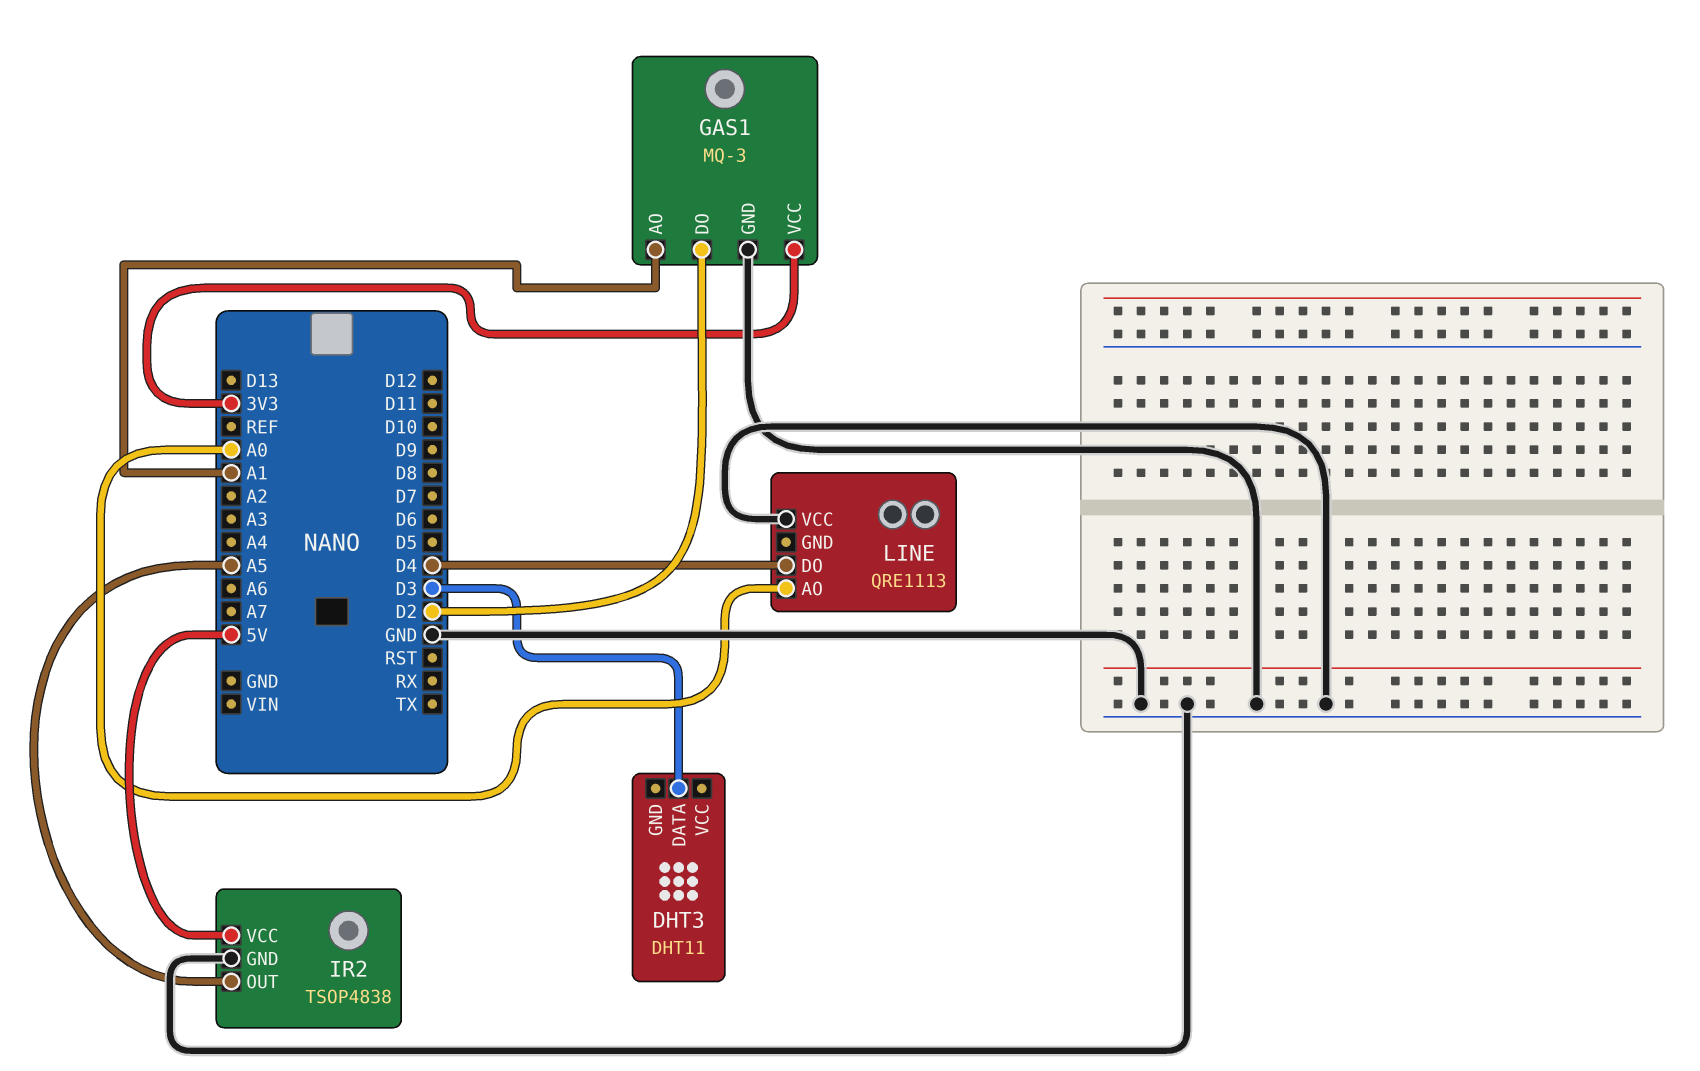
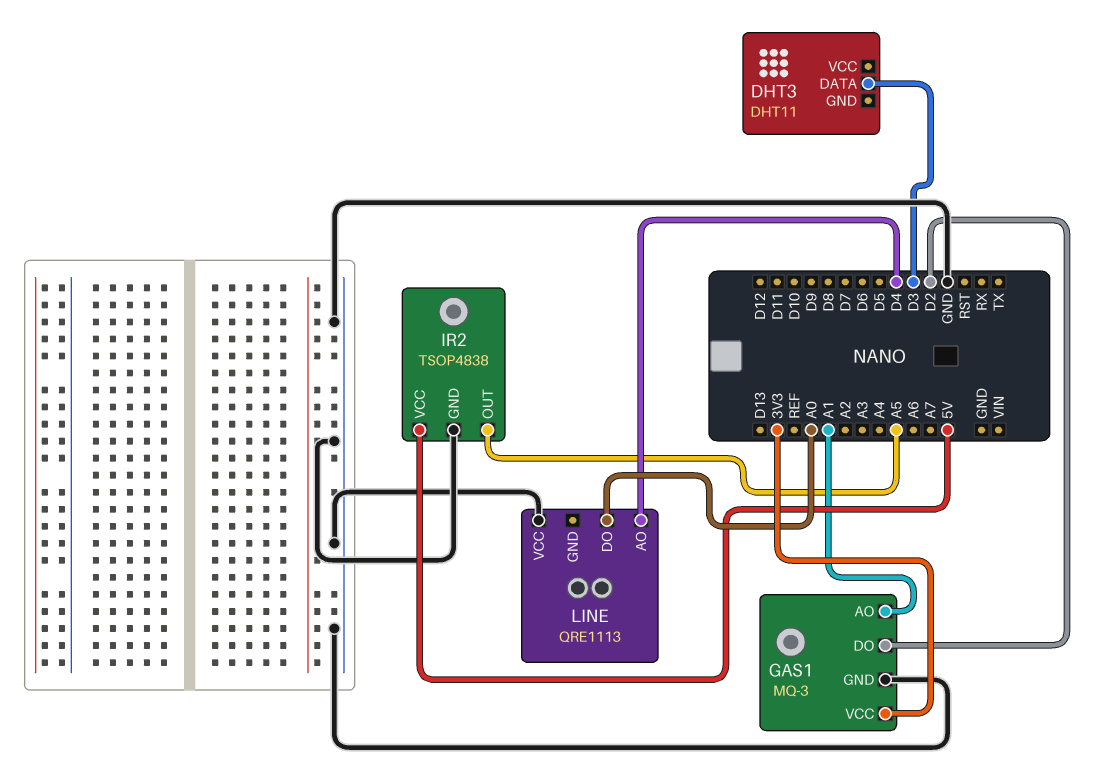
LINE pin AO: A0 -> D4
LINE pin DO: D4 -> A0

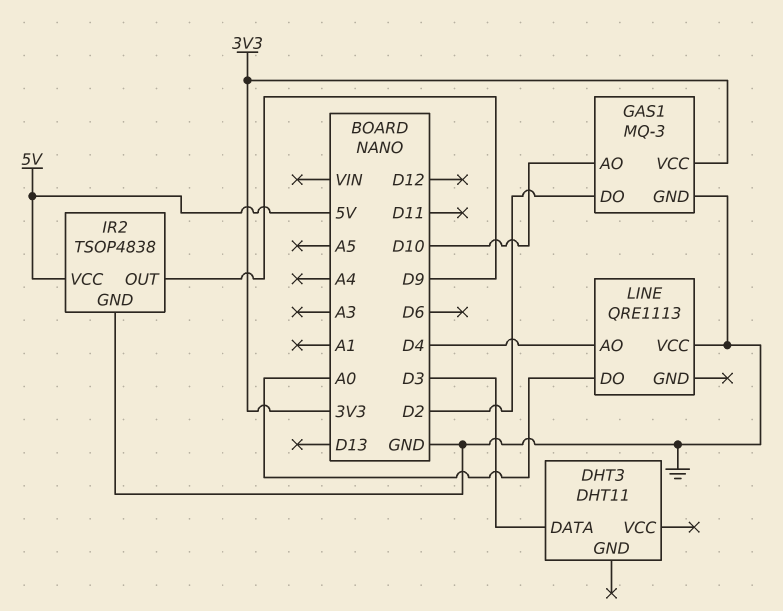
GAS1 pin AO: A1 -> D10
IR2 pin OUT: A5 -> D9

